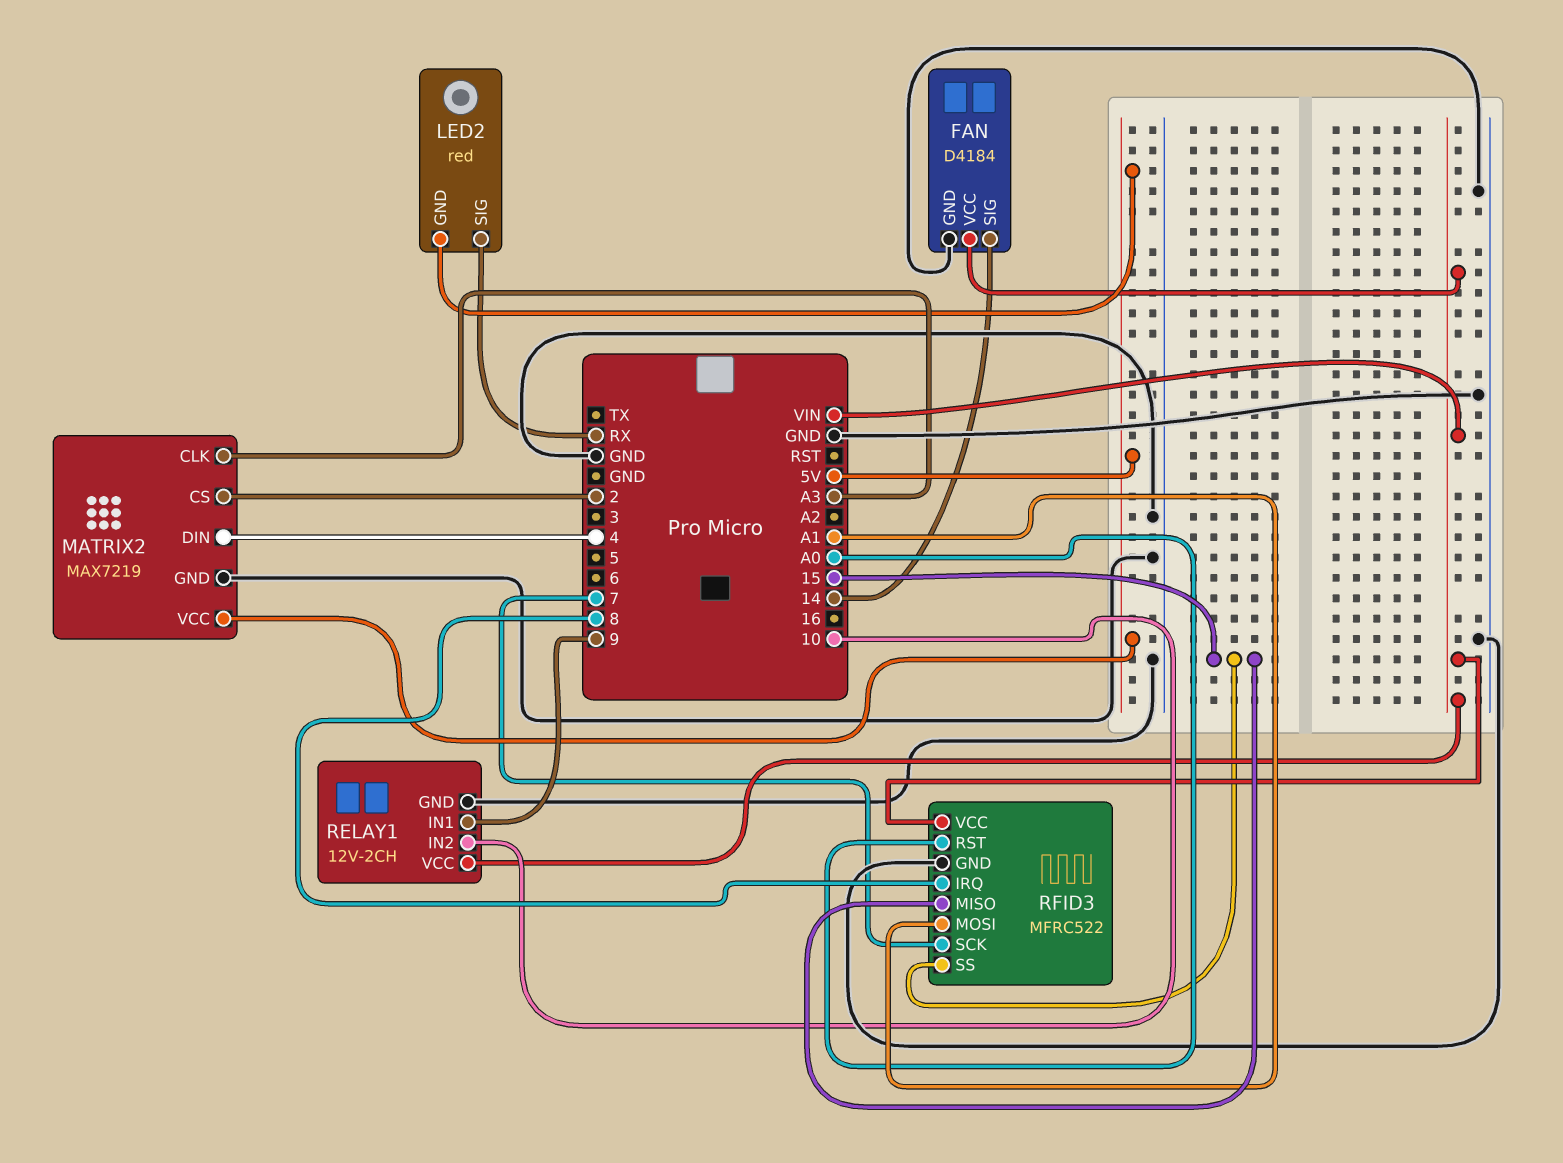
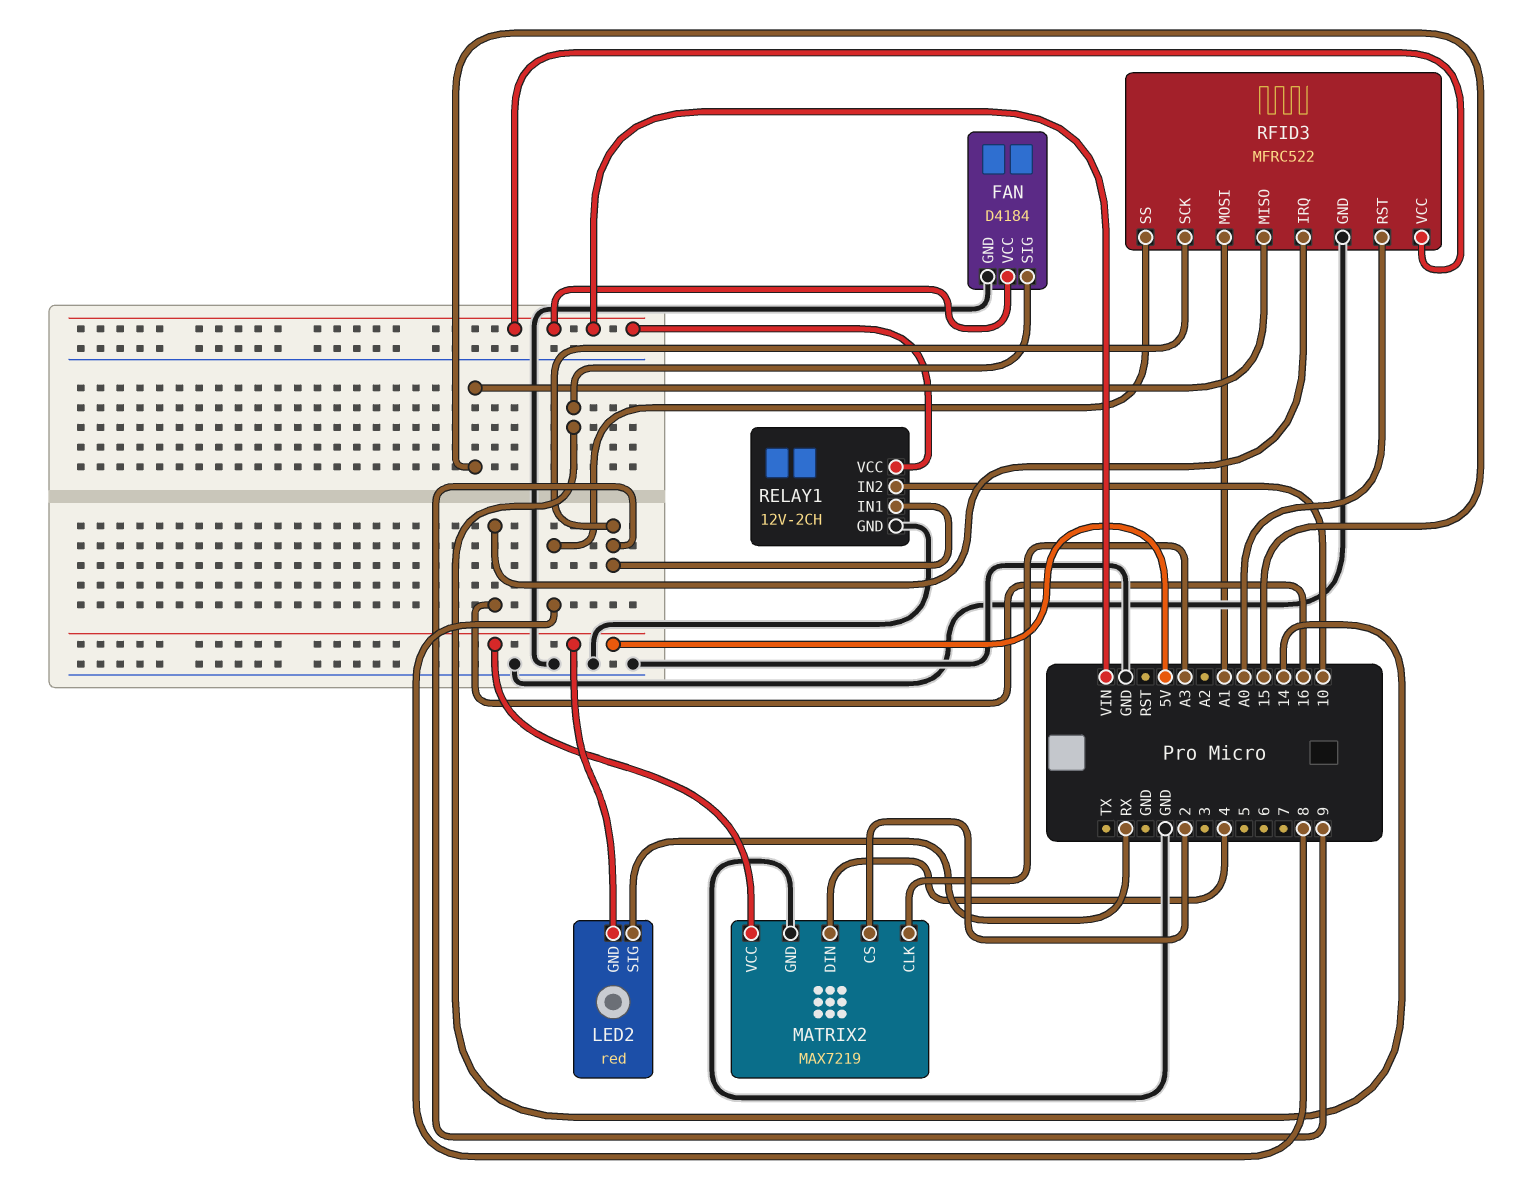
RFID3 pin IRQ: 8 -> 16
RFID3 pin SCK: 7 -> 9
RFID3 pin SS: 15 -> 8

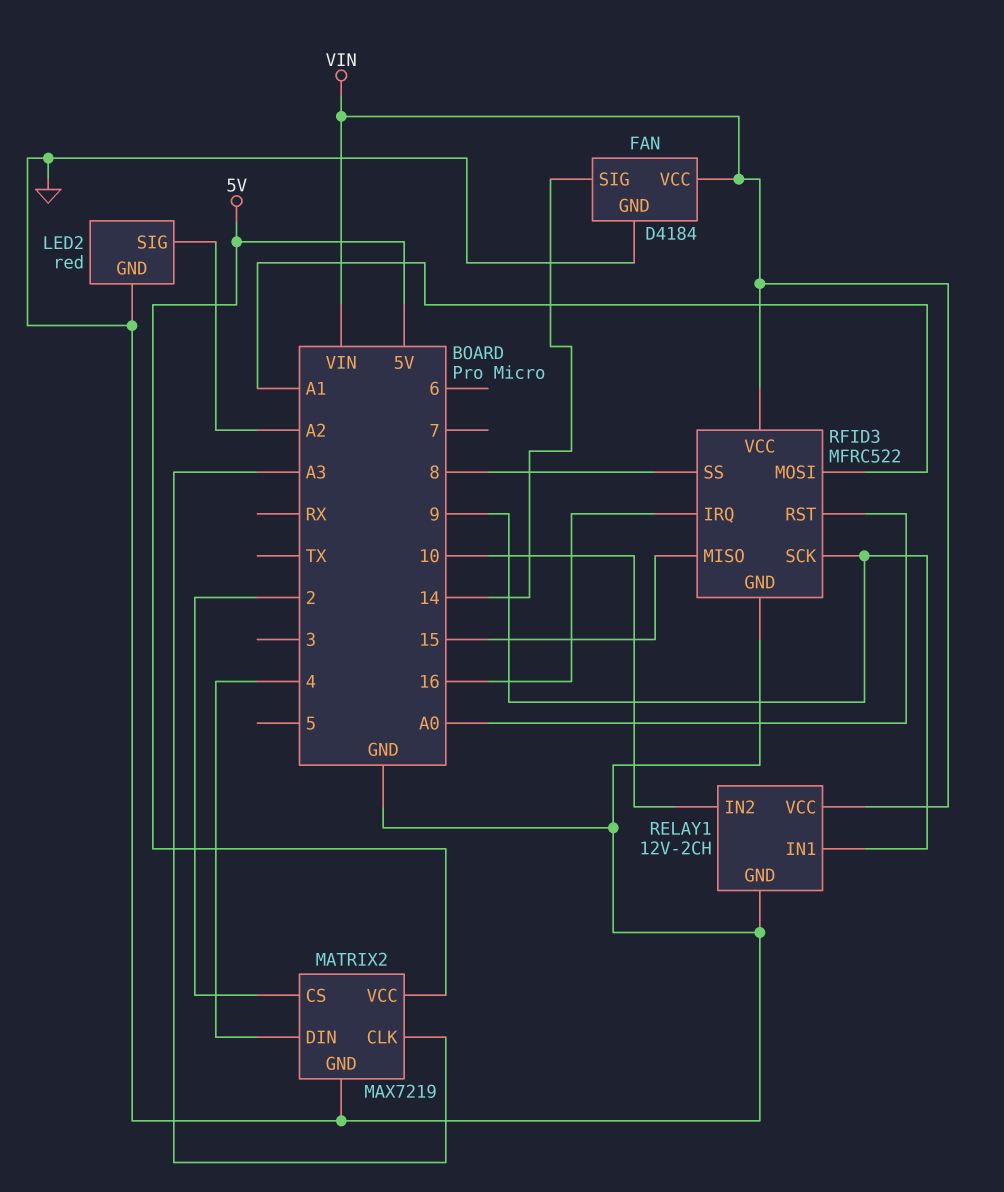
LED2 pin GND: 5V -> GND
LED2 pin SIG: RX -> A2

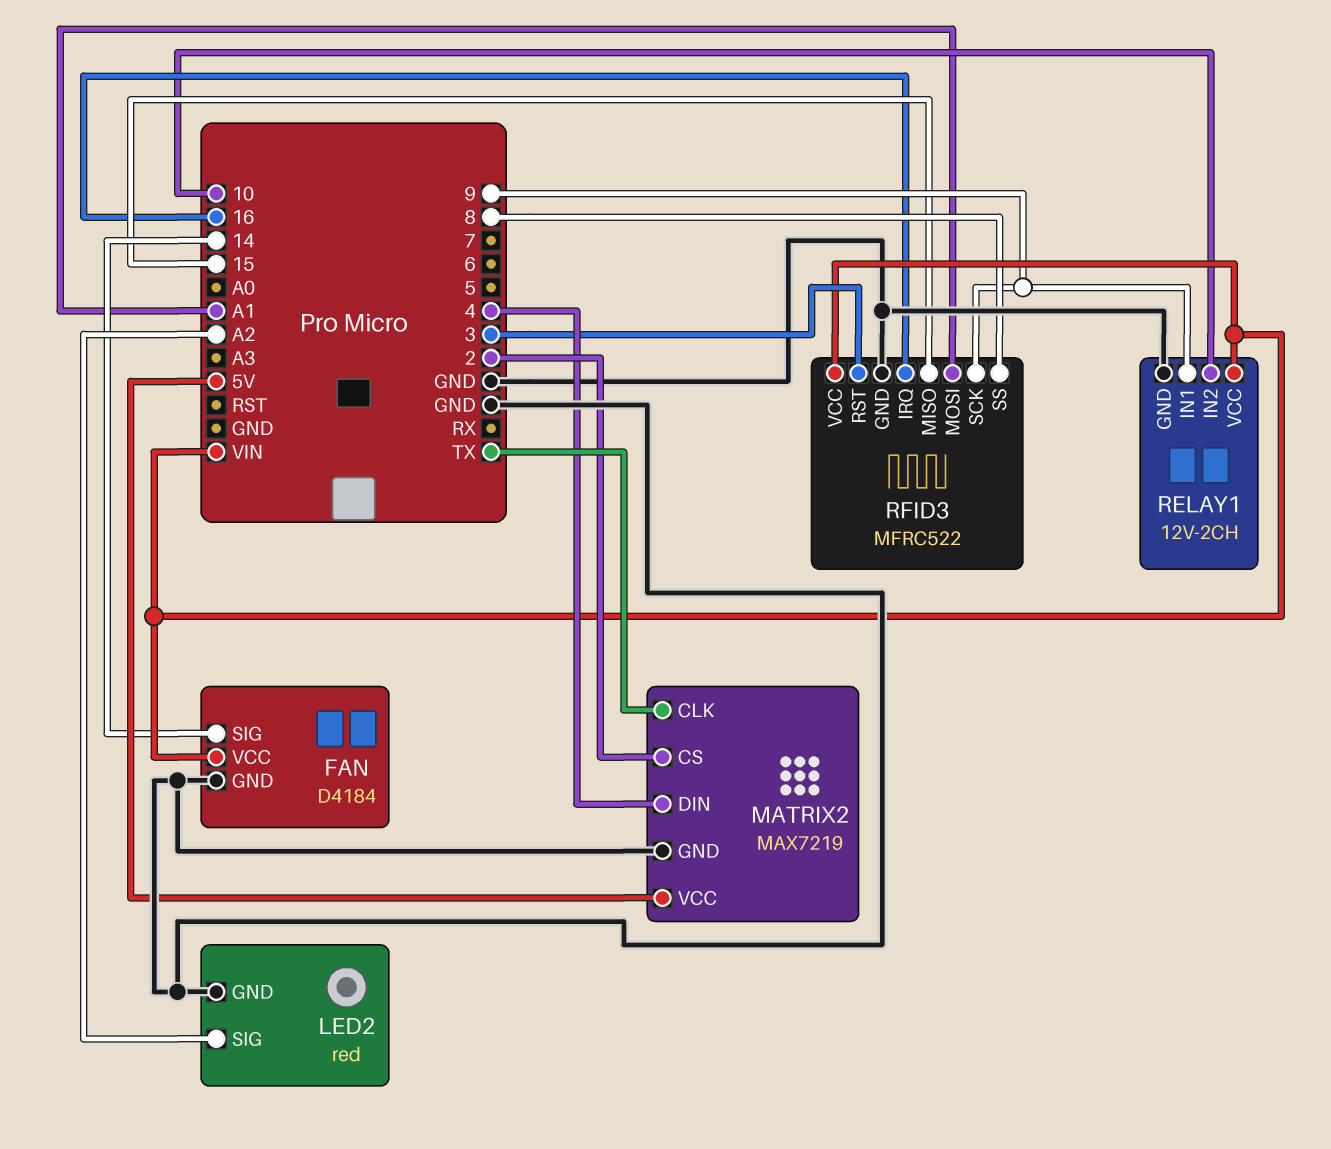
MATRIX2 pin CLK: A3 -> TX
RFID3 pin RST: A0 -> 3

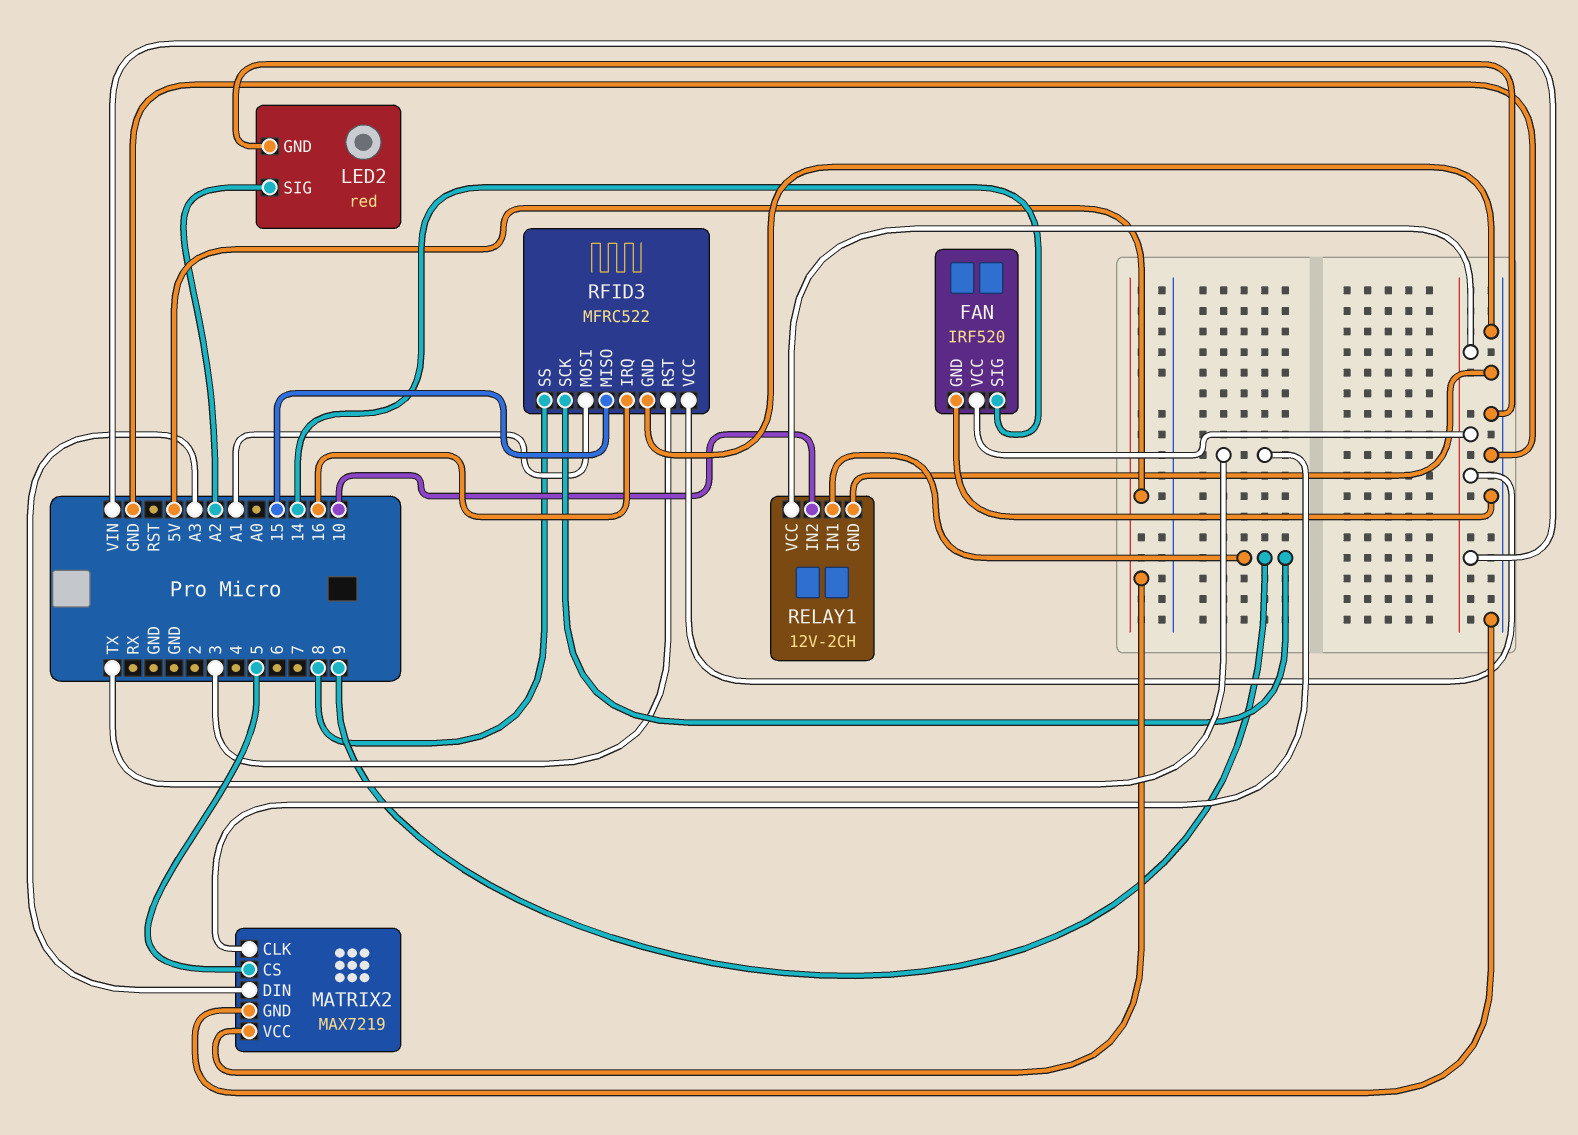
FAN: D4184 -> IRF520
MATRIX2 pin CS: 2 -> 5
MATRIX2 pin DIN: 4 -> A3

